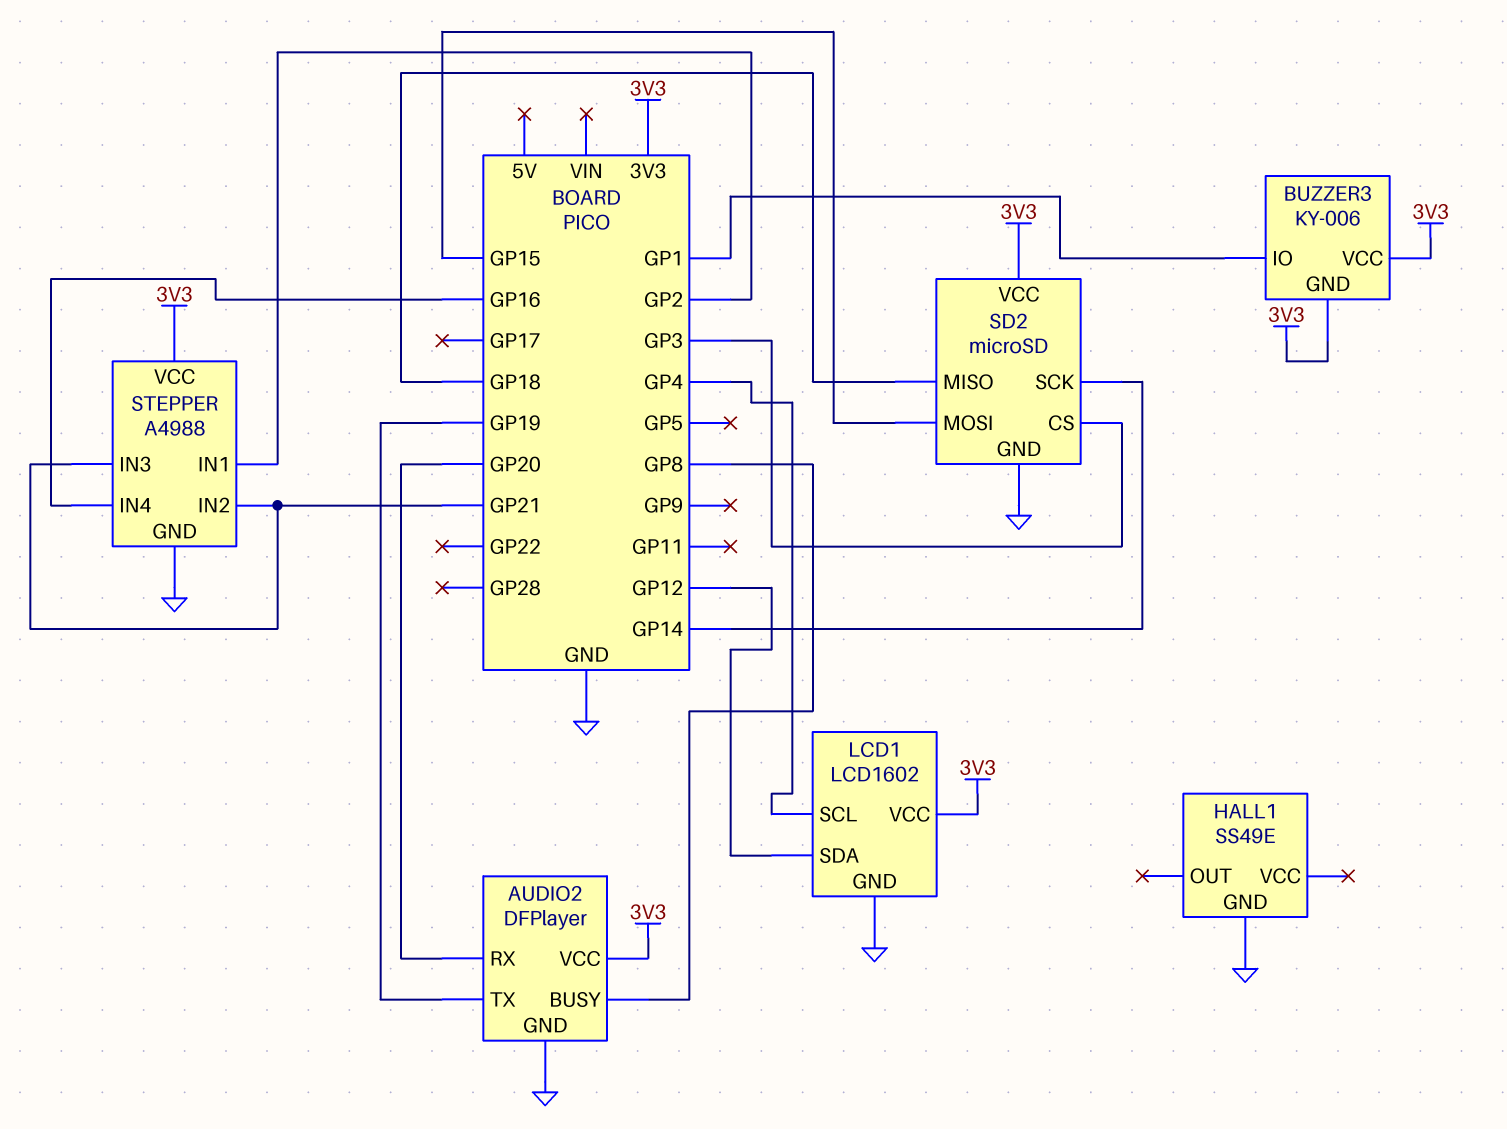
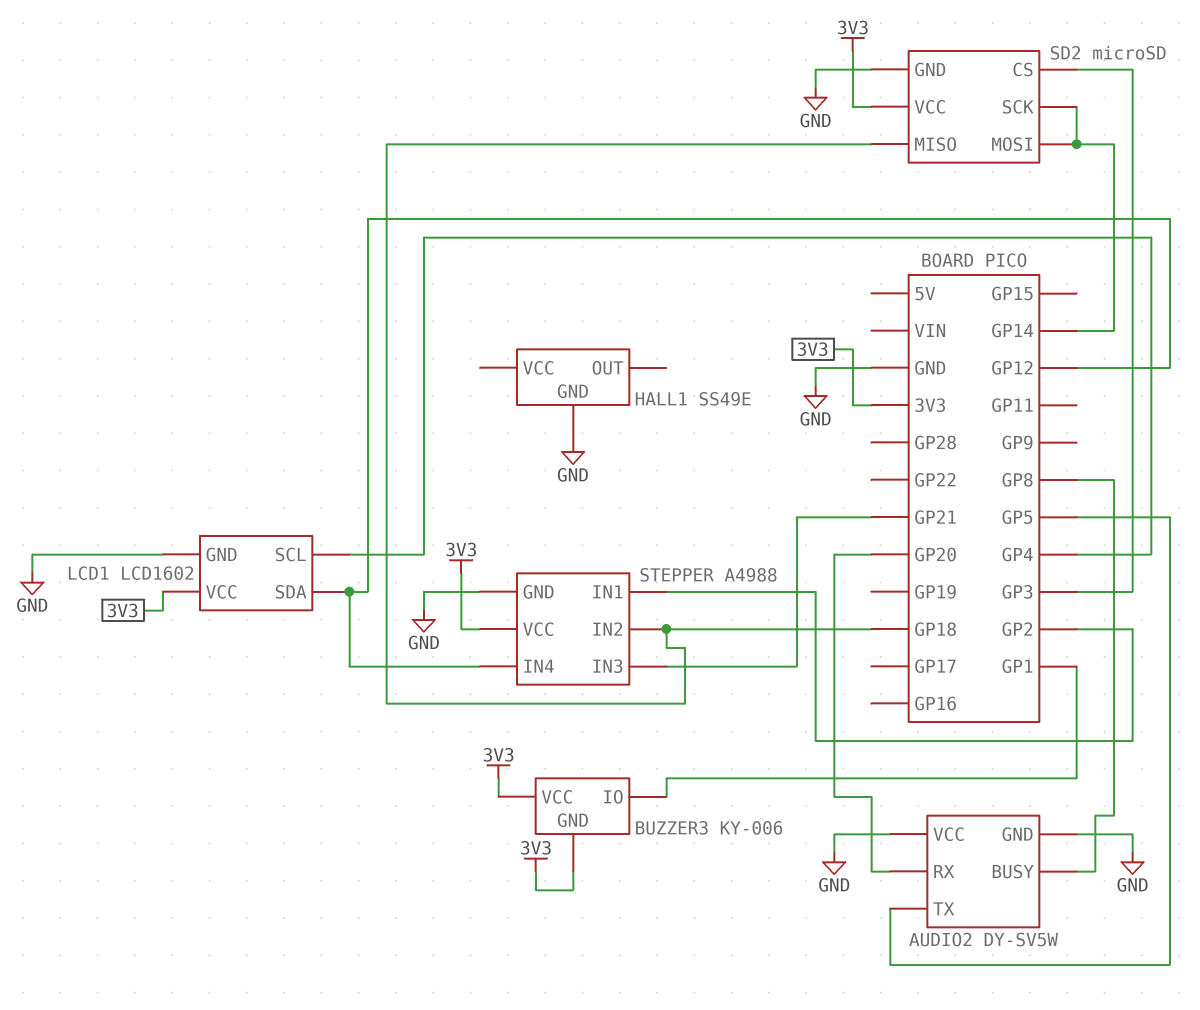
AUDIO2: DFPlayer -> DY-SV5W
AUDIO2 pin TX: GP19 -> GP5
AUDIO2 pin VCC: 3V3 -> GND
SD2 pin MOSI: GP15 -> GP14
STEPPER pin IN2: GP21 -> GP18
STEPPER pin IN4: GP16 -> GP12

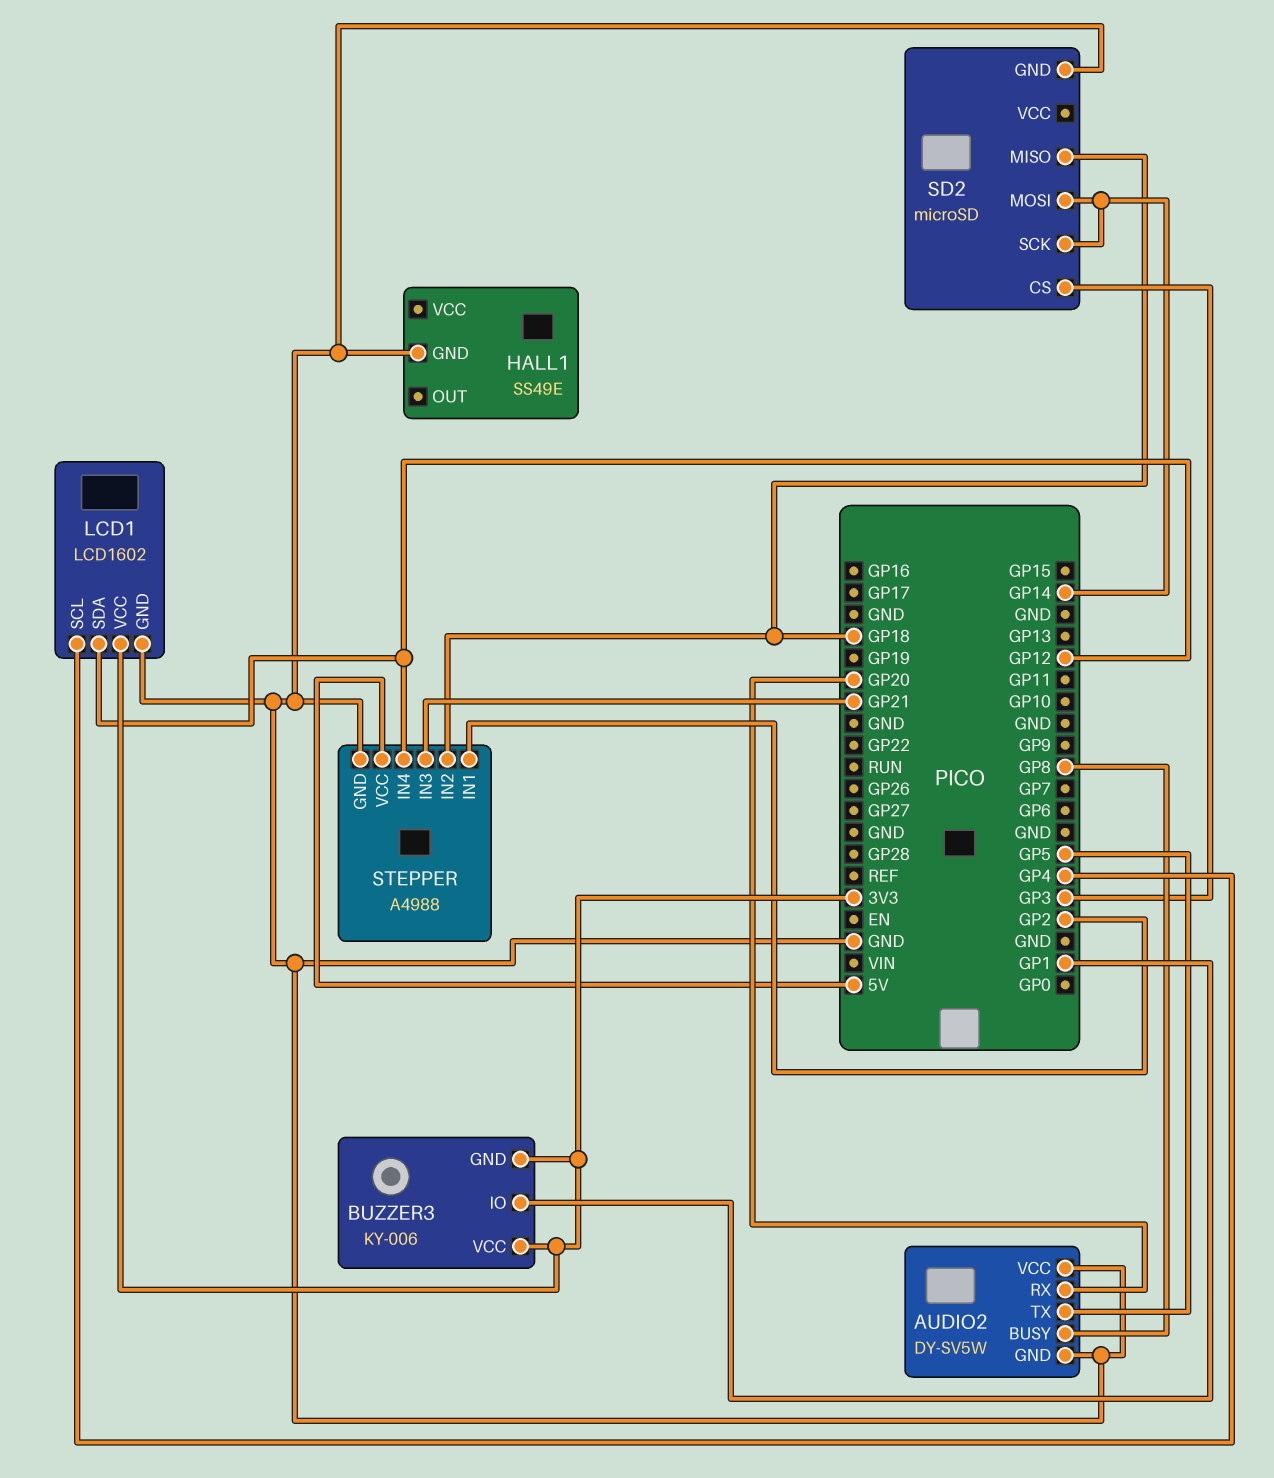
SD2 pin VCC: 3V3 -> none
STEPPER pin VCC: 3V3 -> 5V

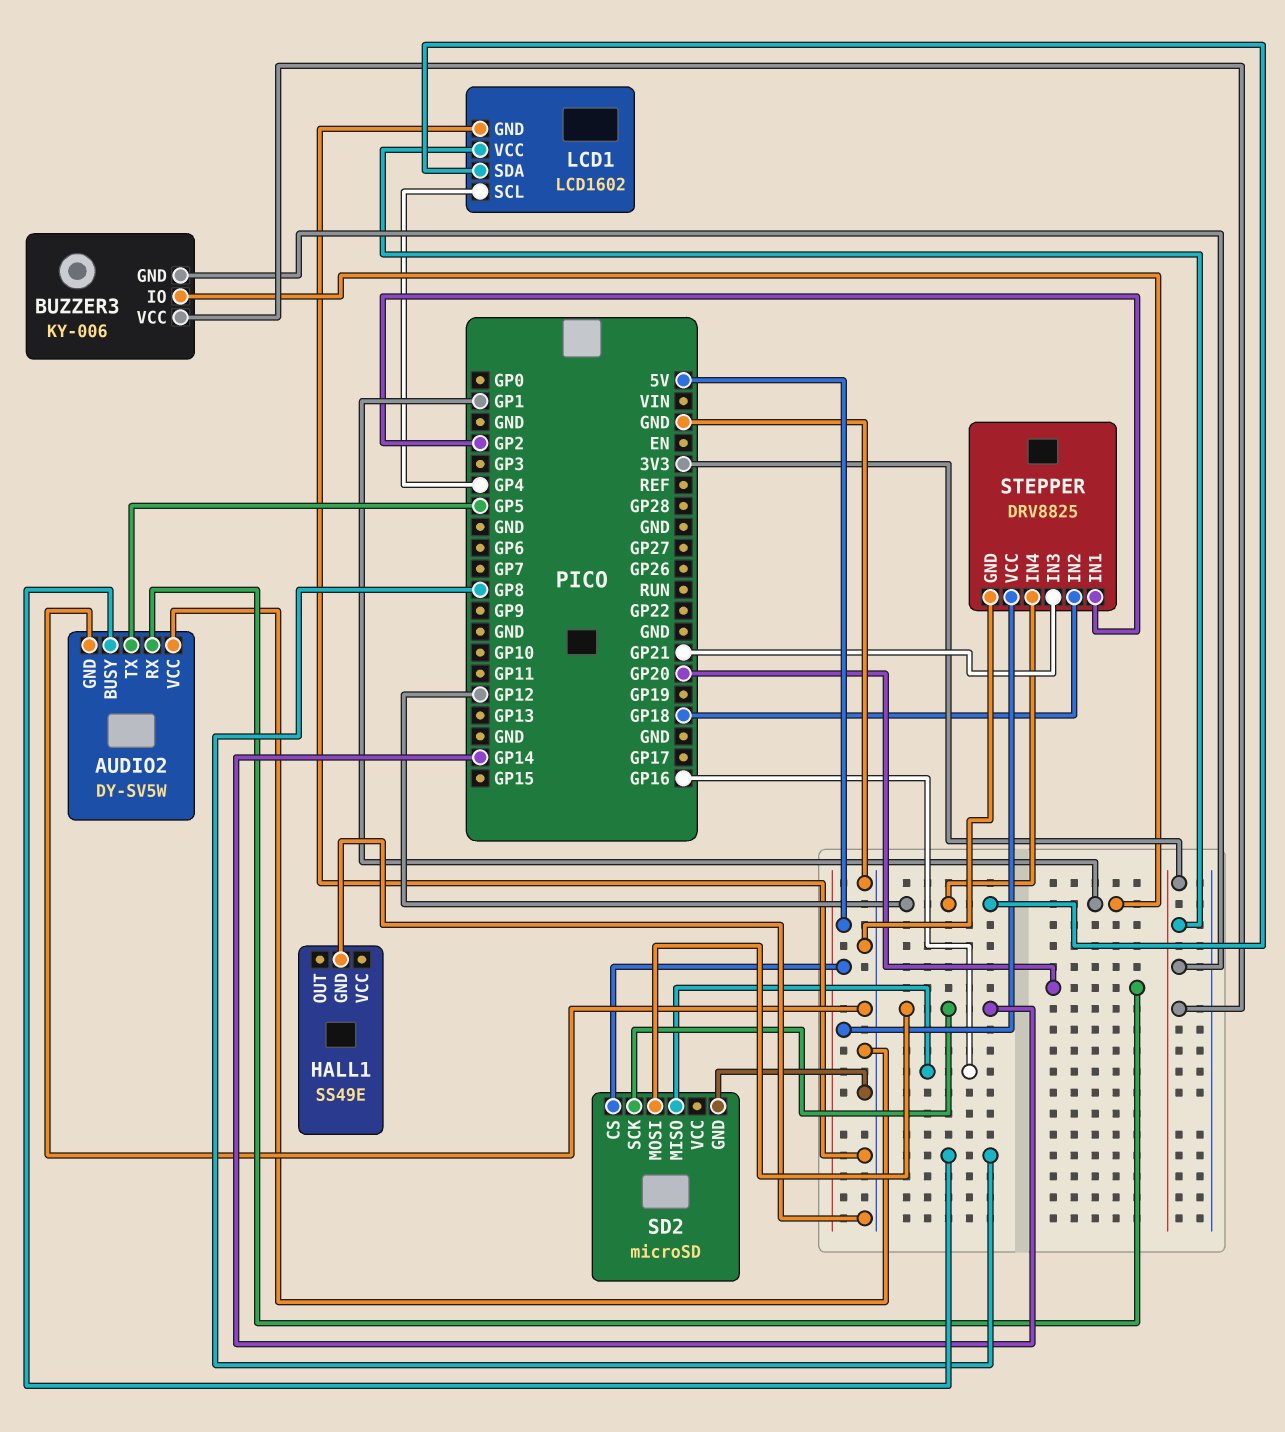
SD2 pin CS: GP3 -> 5V
SD2 pin MISO: GP18 -> GP16
STEPPER: A4988 -> DRV8825

